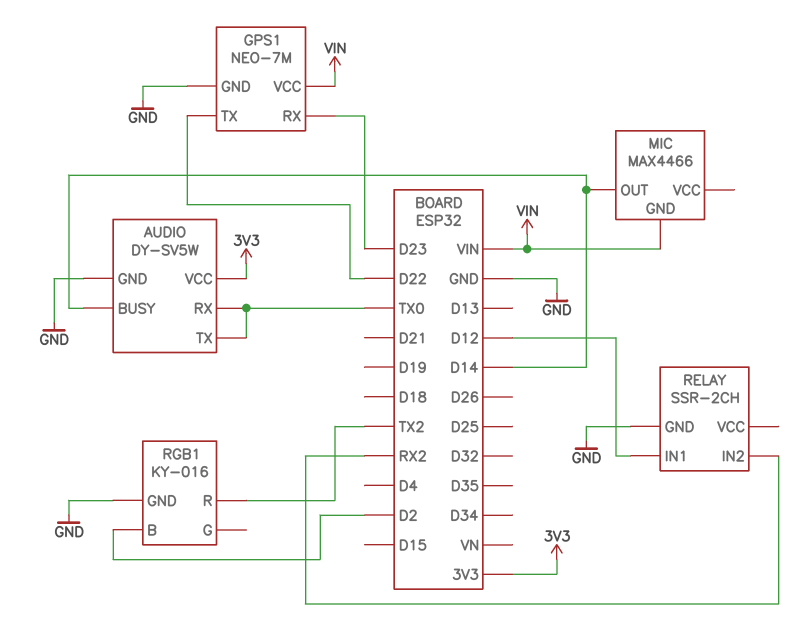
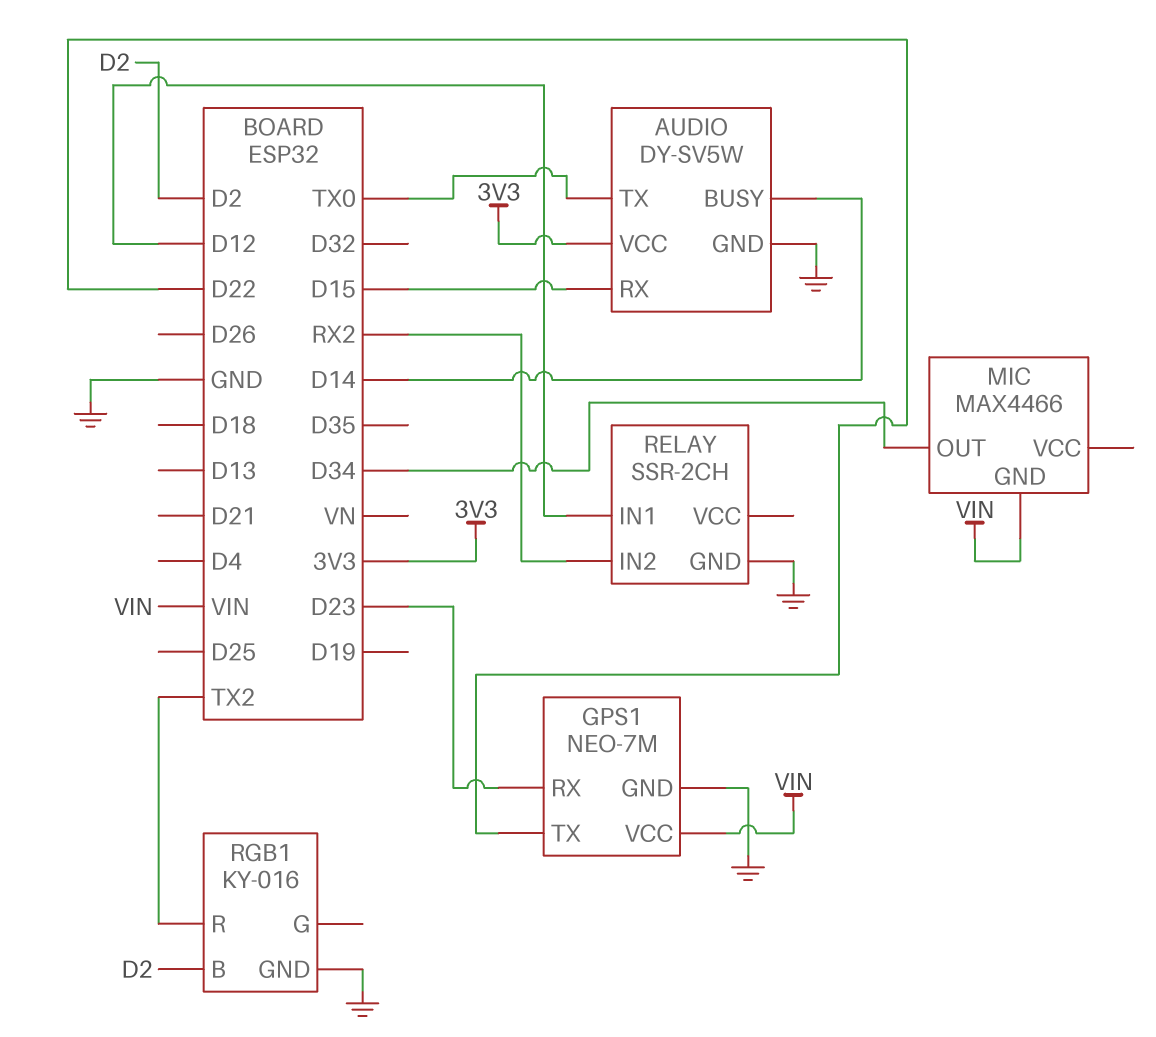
AUDIO pin RX: TX0 -> D15
MIC pin OUT: D14 -> D34

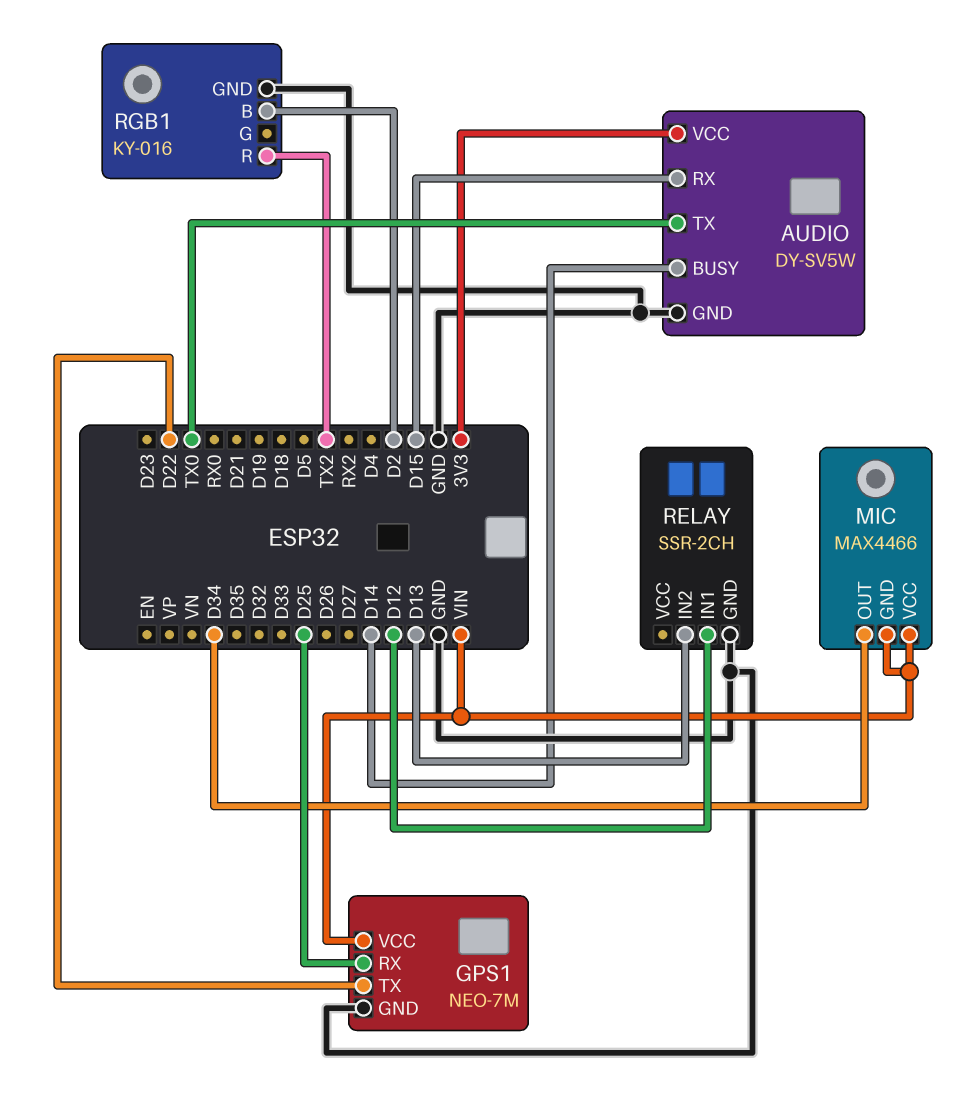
GPS1 pin RX: D23 -> D25
MIC pin VCC: none -> VIN
RELAY pin IN2: RX2 -> D13

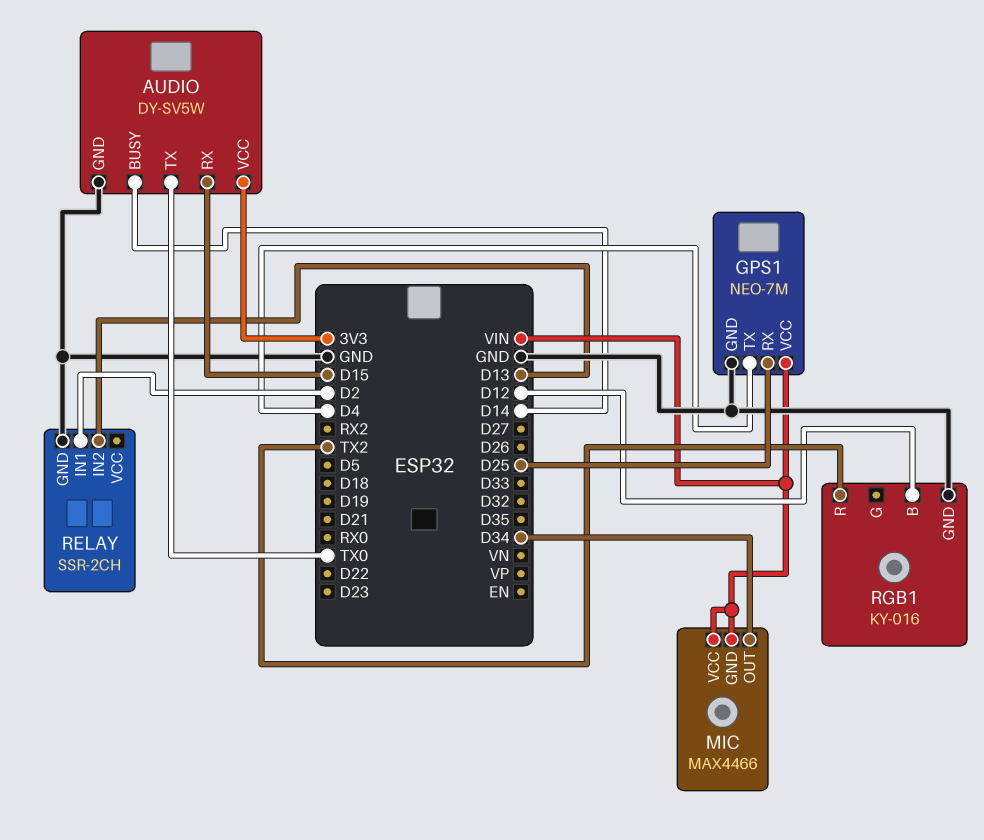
GPS1 pin TX: D22 -> D4
RELAY pin IN1: D12 -> D2
RGB1 pin B: D2 -> D12

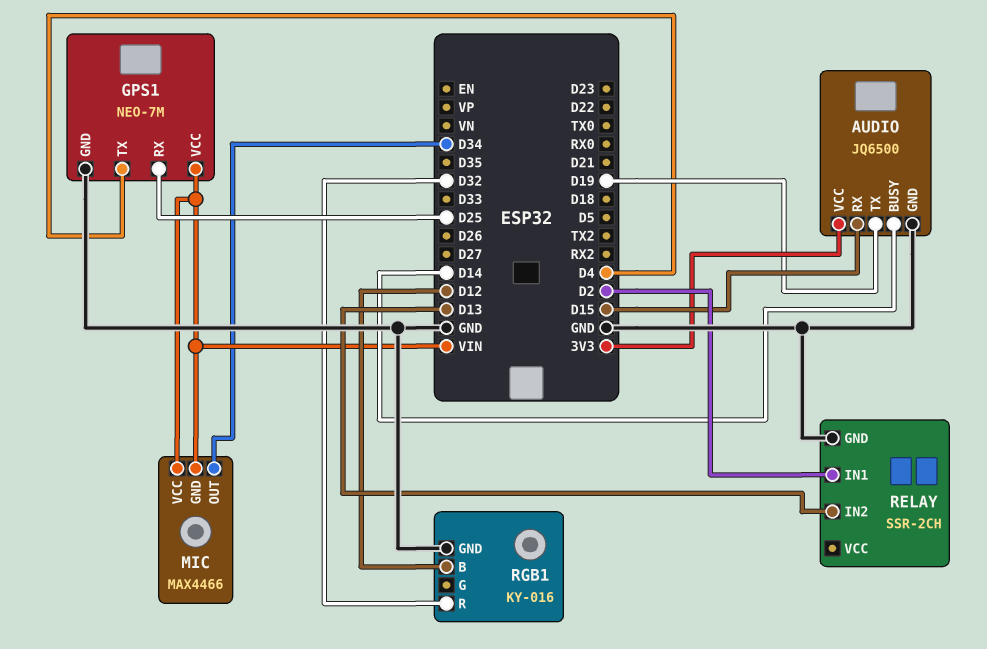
AUDIO: DY-SV5W -> JQ6500
AUDIO pin TX: TX0 -> D19
RGB1 pin R: TX2 -> D32

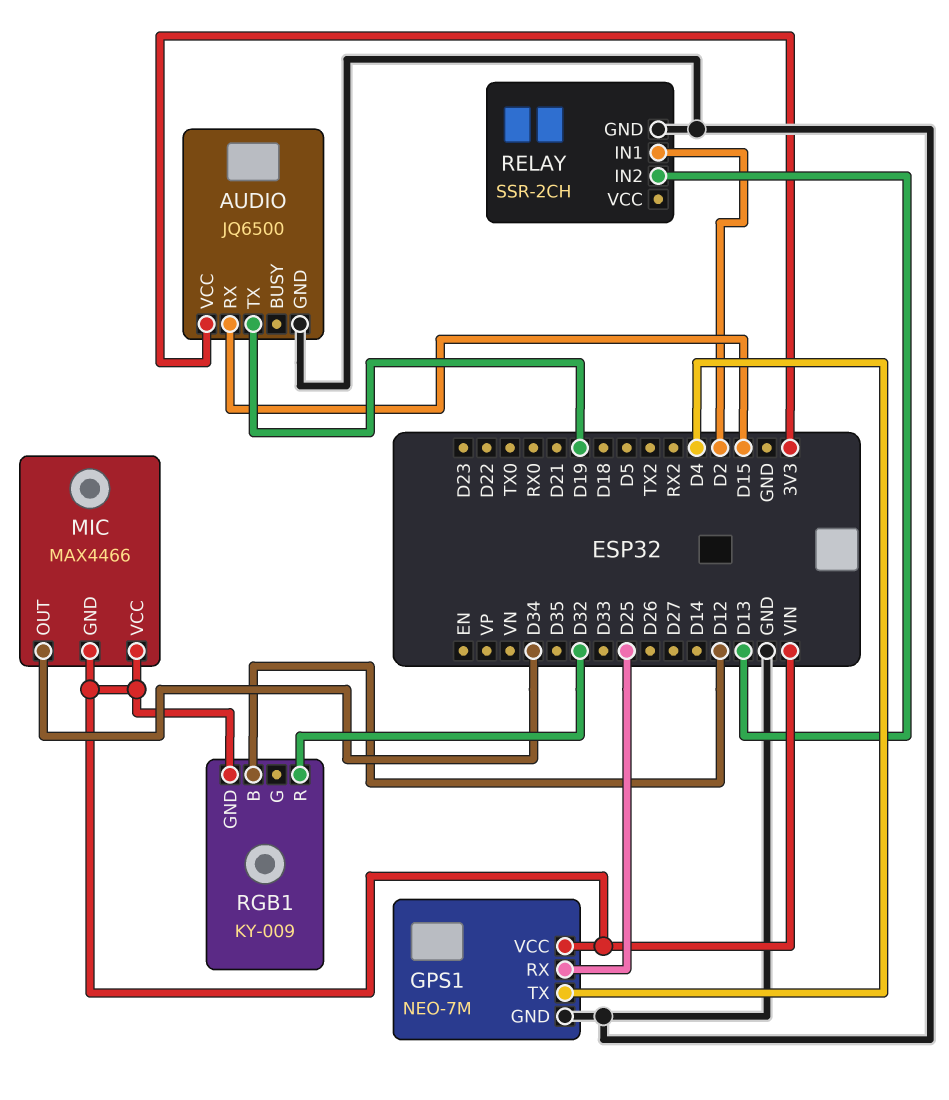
AUDIO pin BUSY: D14 -> none
RGB1: KY-016 -> KY-009
RGB1 pin GND: GND -> VIN

